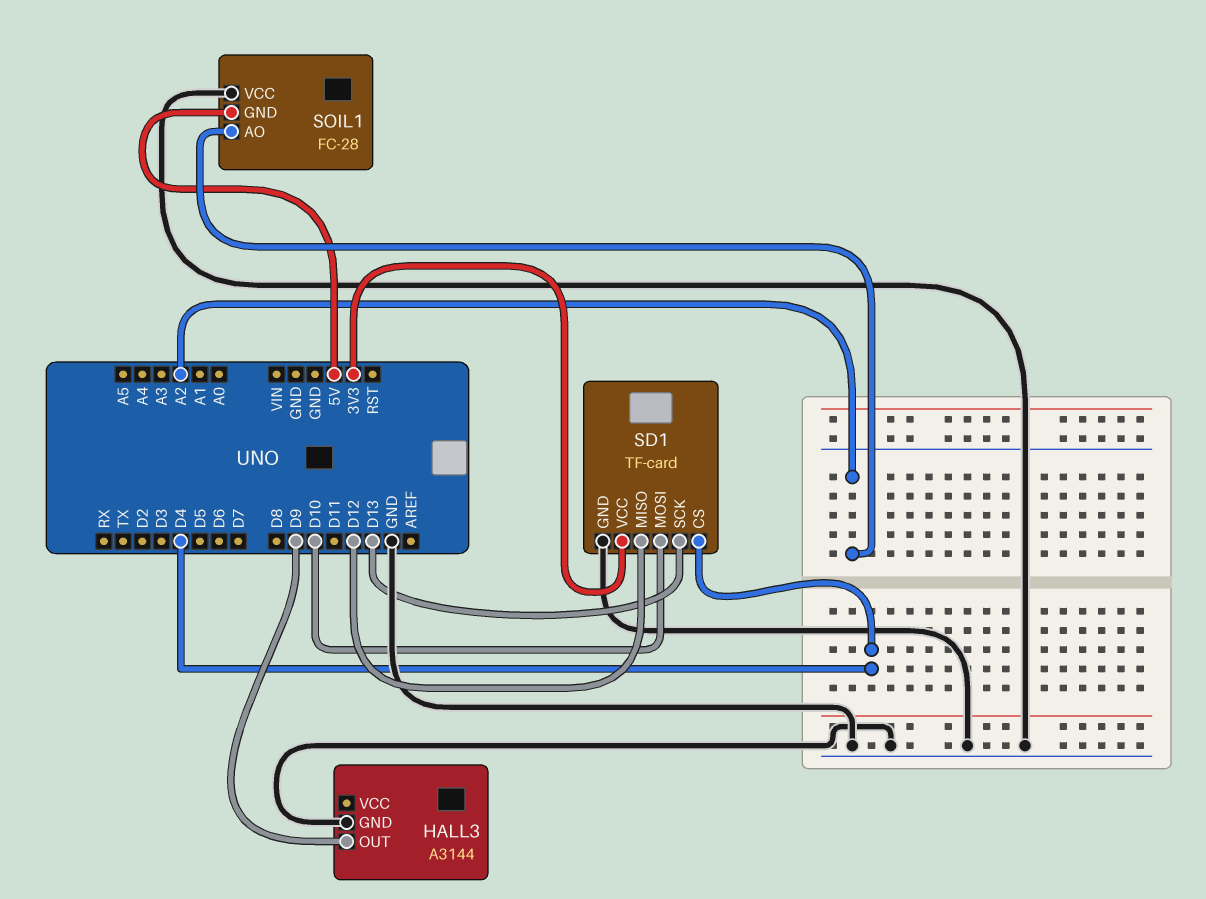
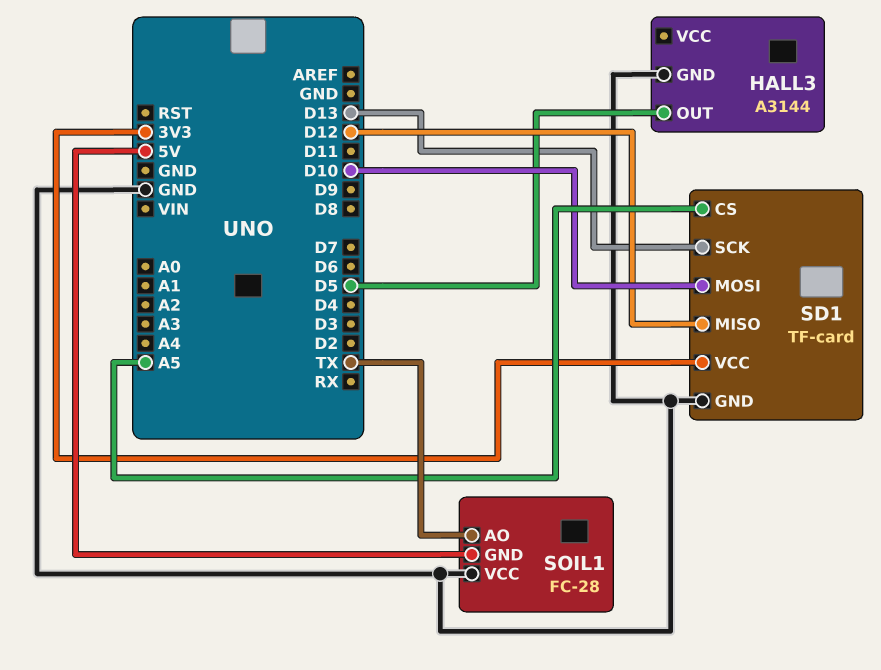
HALL3 pin OUT: D9 -> D5
SD1 pin CS: D4 -> A5
SOIL1 pin AO: A2 -> TX

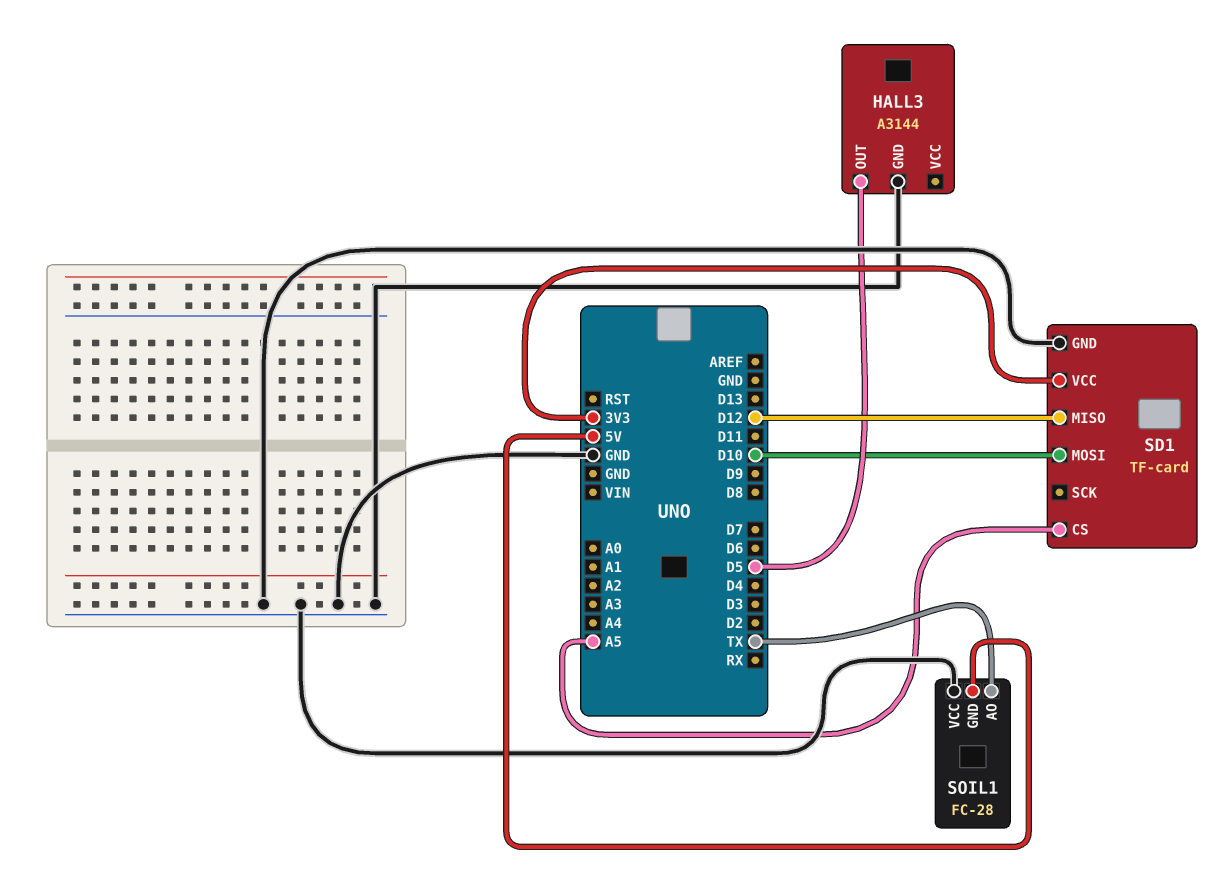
SD1 pin SCK: D13 -> none

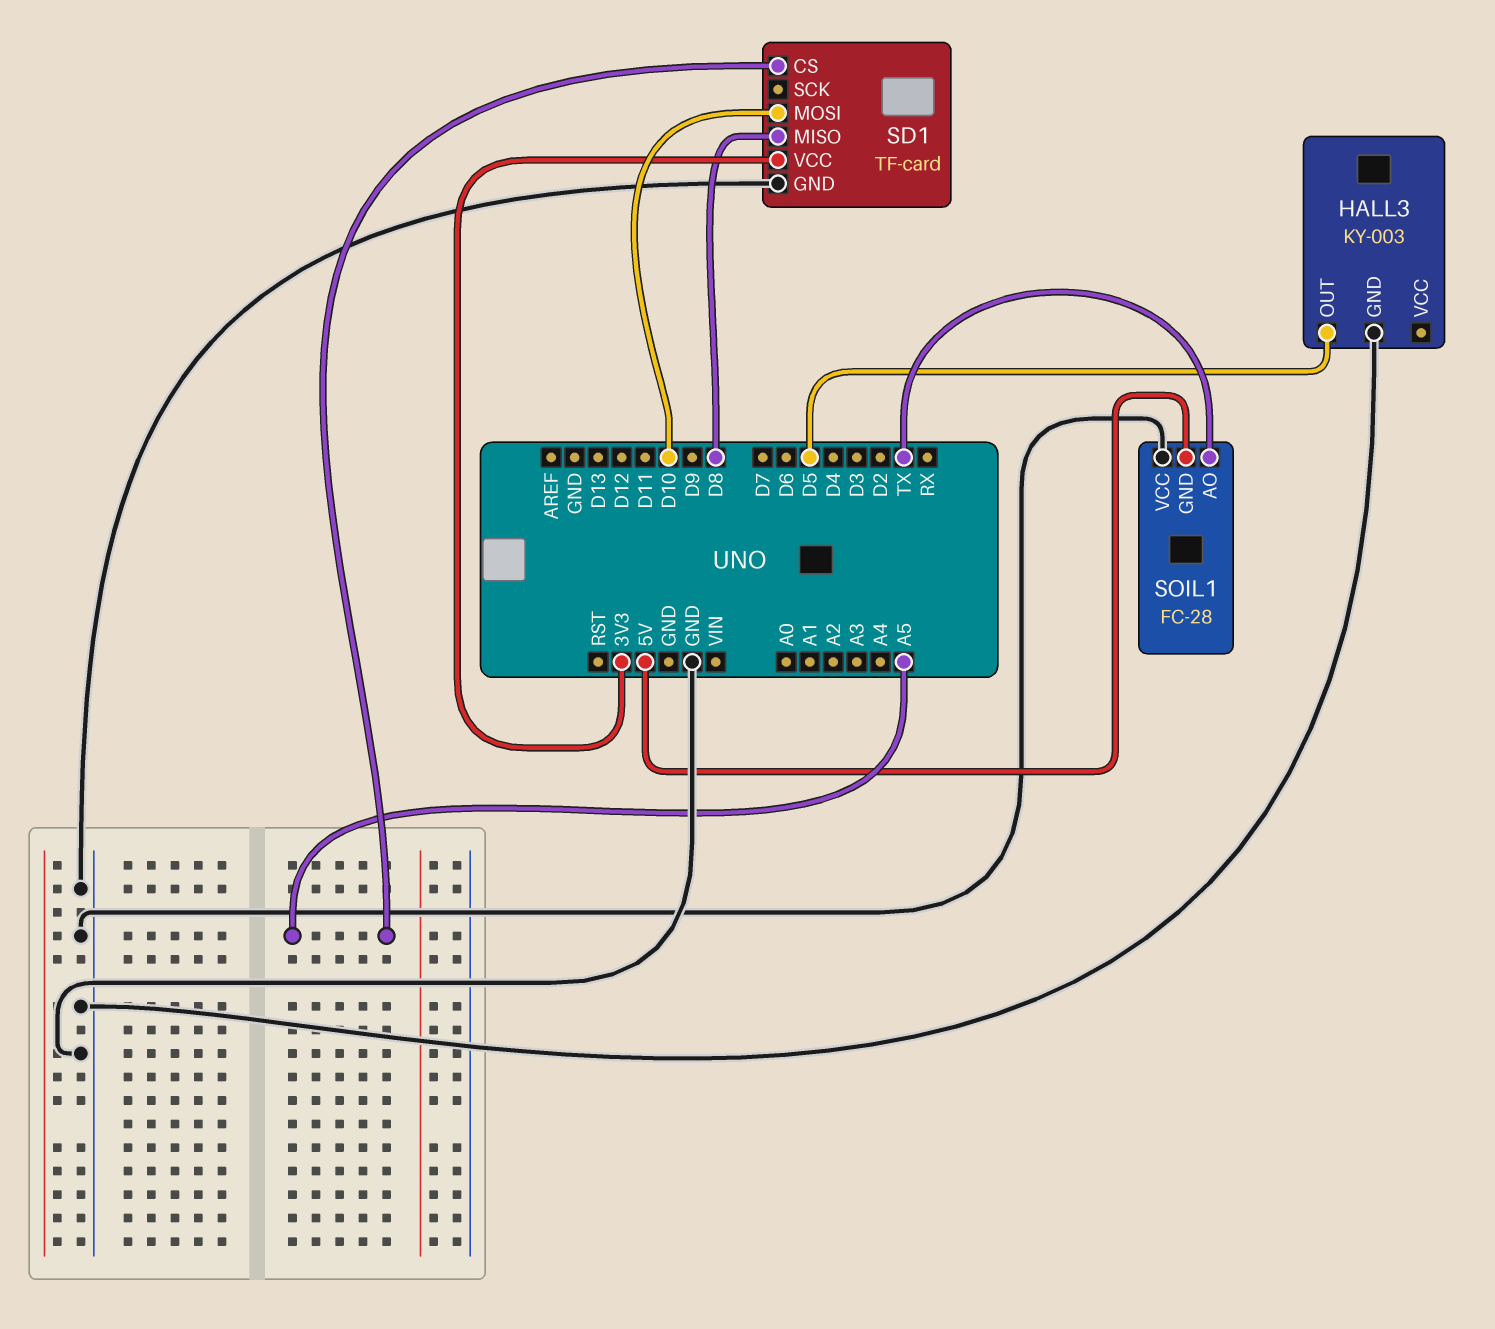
HALL3: A3144 -> KY-003
SD1 pin MISO: D12 -> D8

